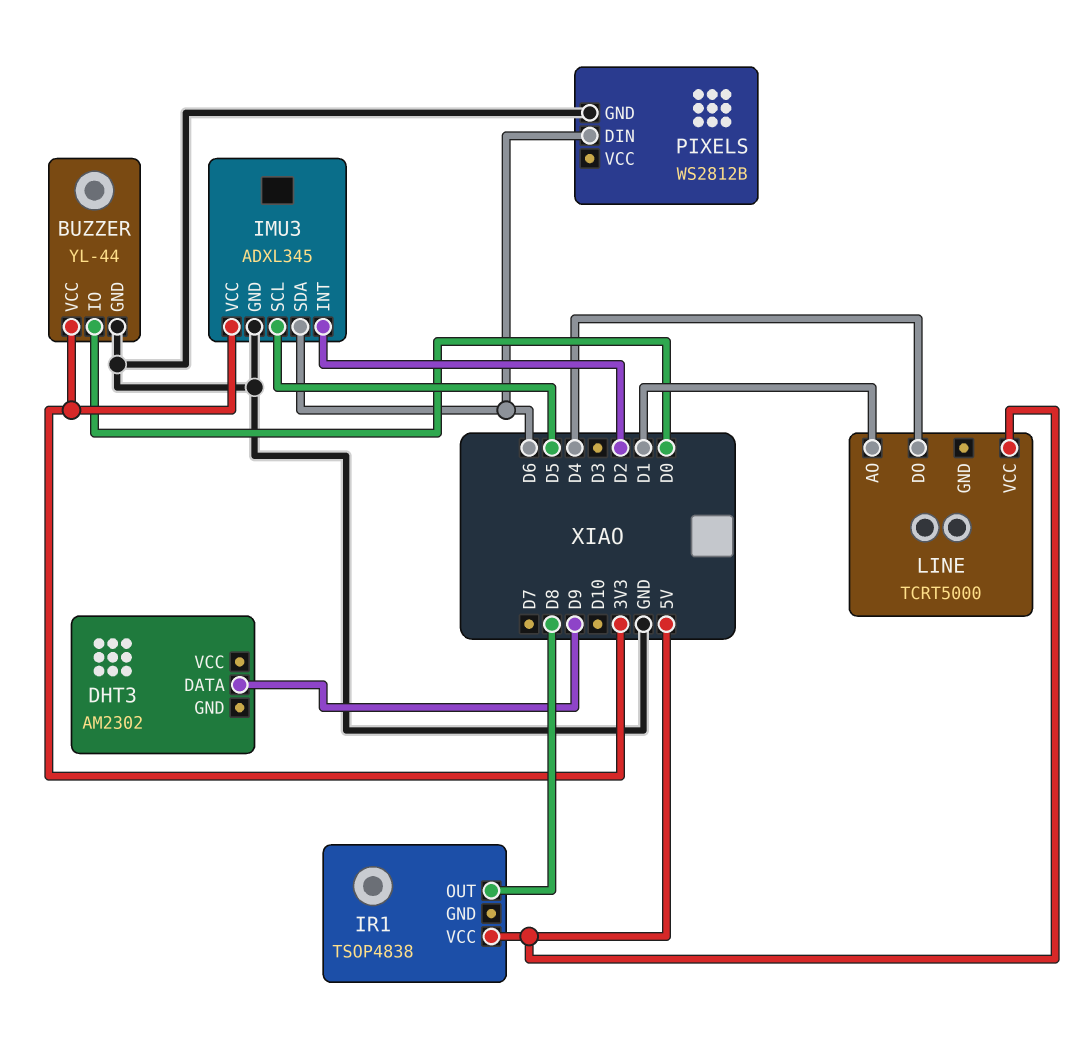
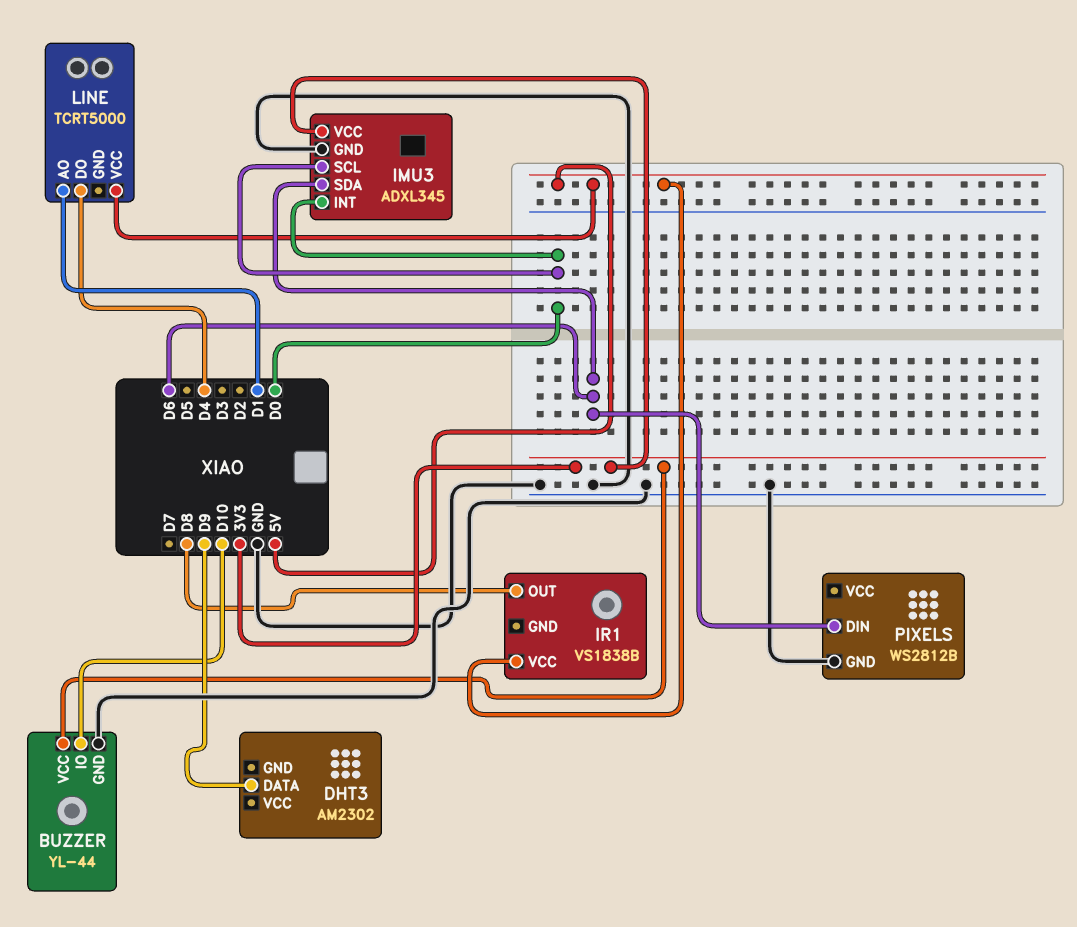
BUZZER pin IO: D0 -> D10
IMU3 pin INT: D2 -> D0
IMU3 pin SCL: D5 -> D0
IR1: TSOP4838 -> VS1838B

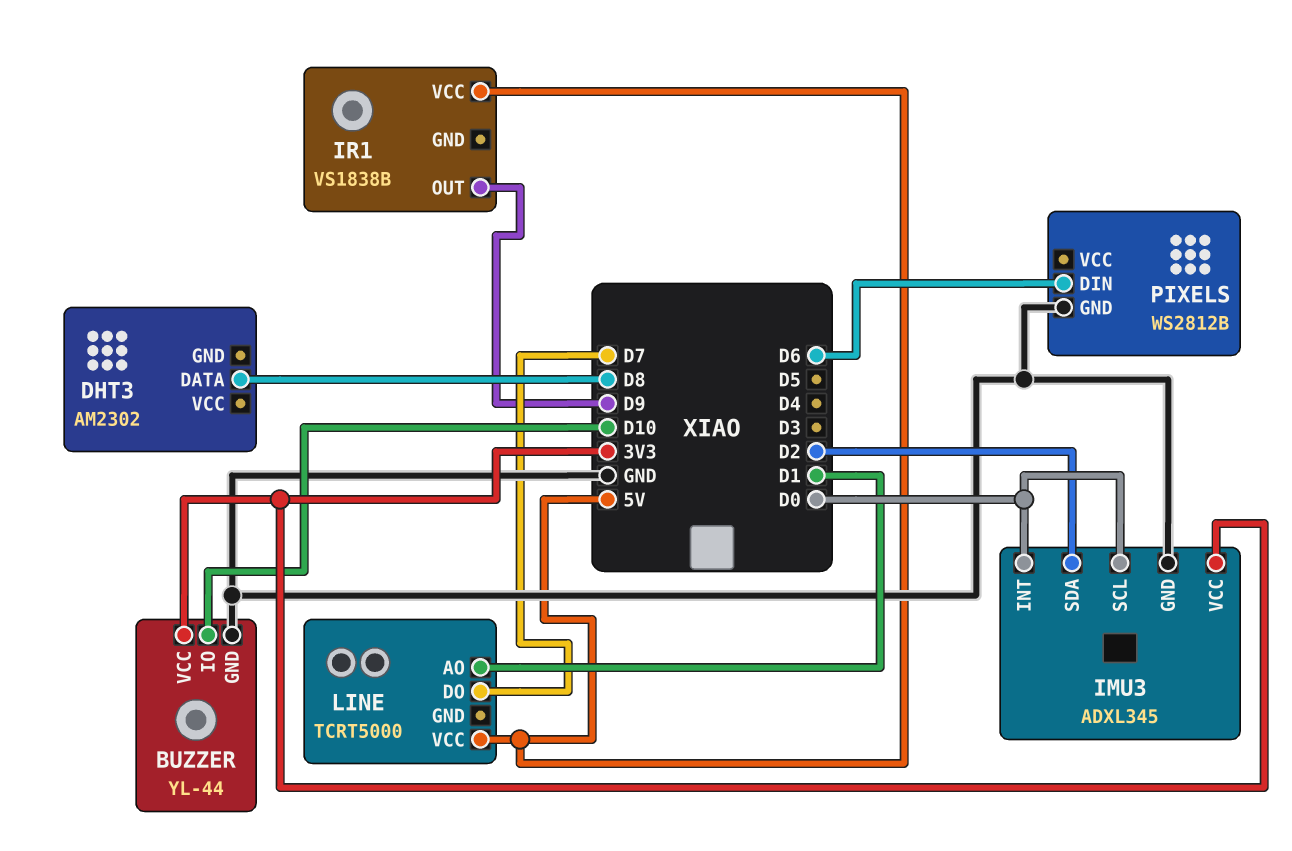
DHT3 pin DATA: D9 -> D8
IMU3 pin SDA: D6 -> D2
IR1 pin OUT: D8 -> D9
LINE pin DO: D4 -> D7

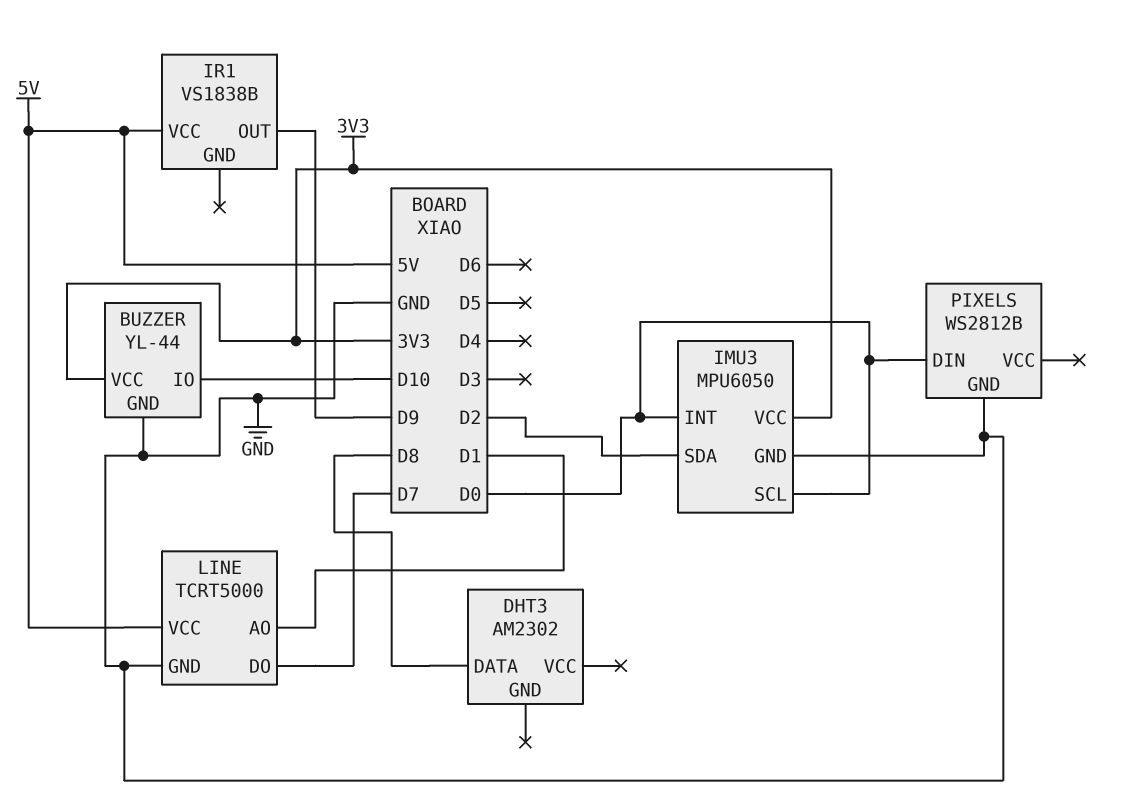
IMU3: ADXL345 -> MPU6050
LINE pin GND: none -> GND
PIXELS pin DIN: D6 -> D0

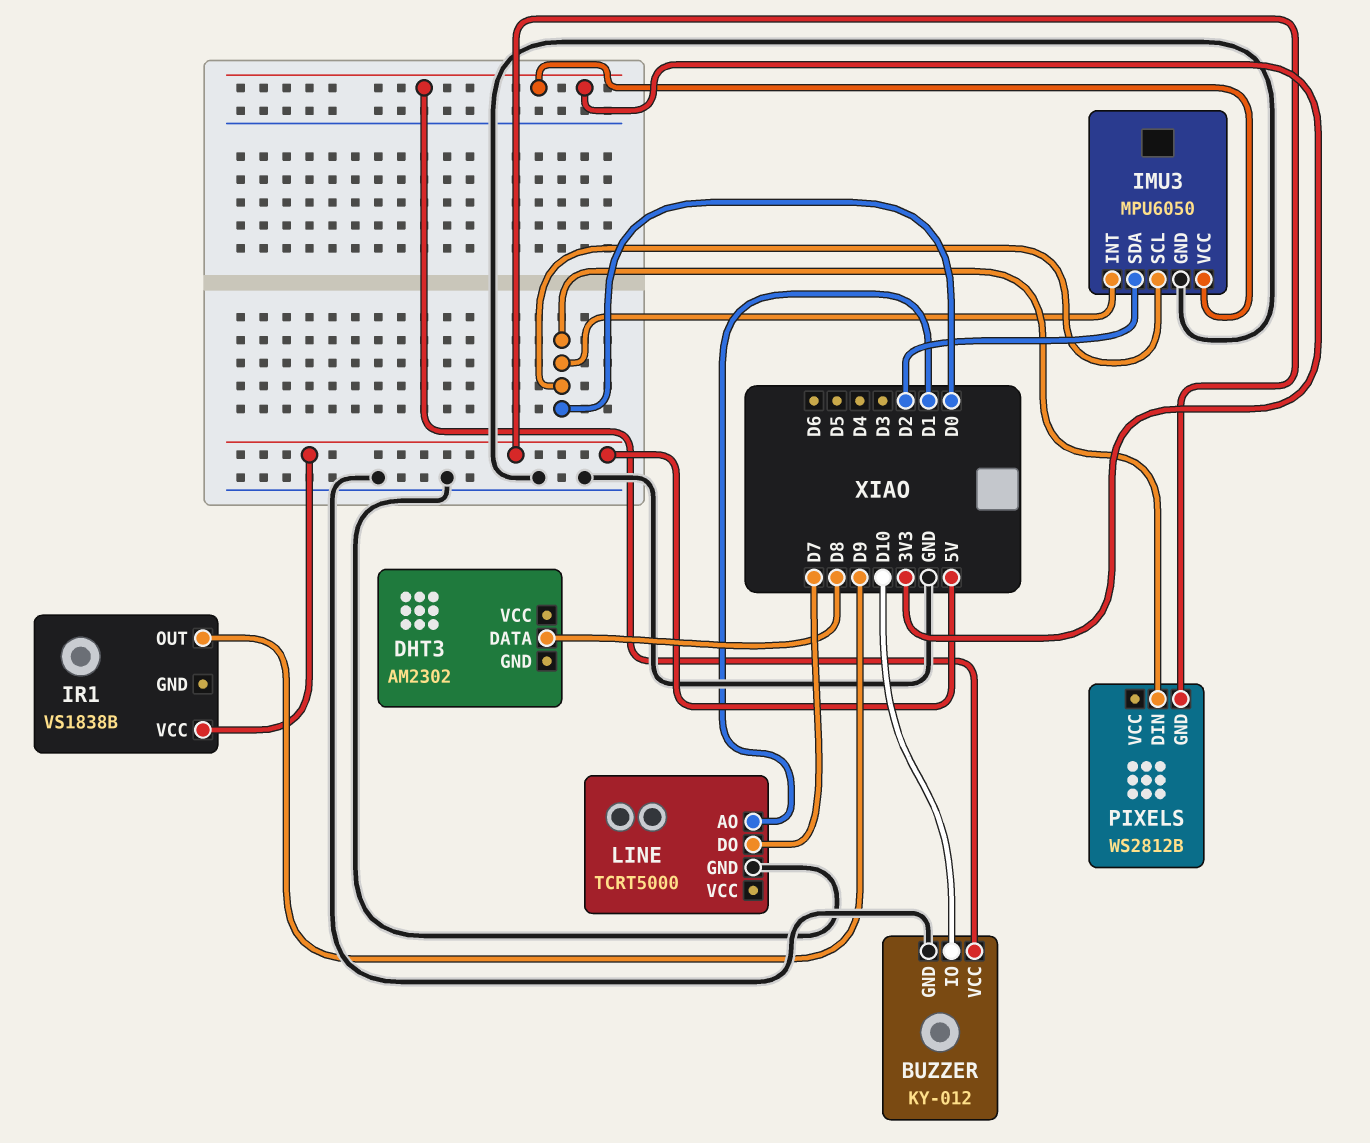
BUZZER: YL-44 -> KY-012
LINE pin VCC: 5V -> none
PIXELS pin GND: GND -> 5V

